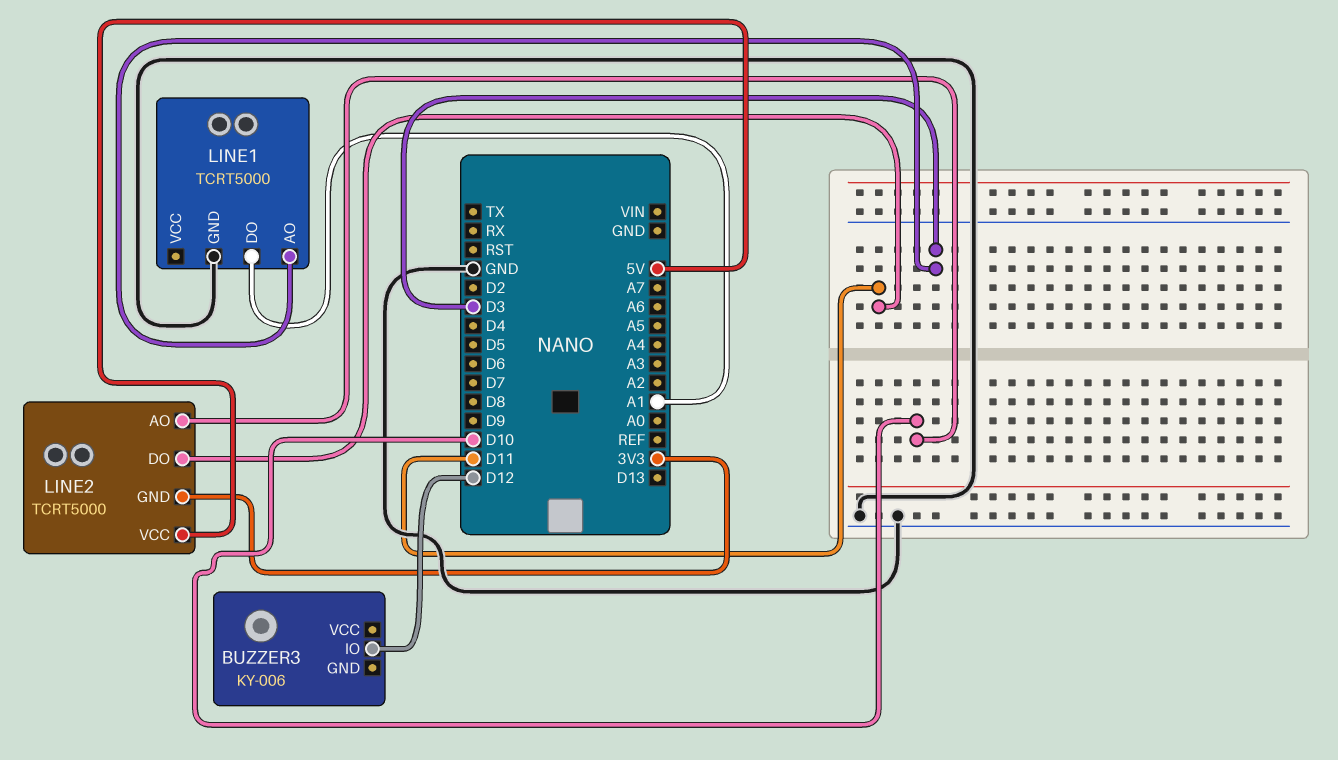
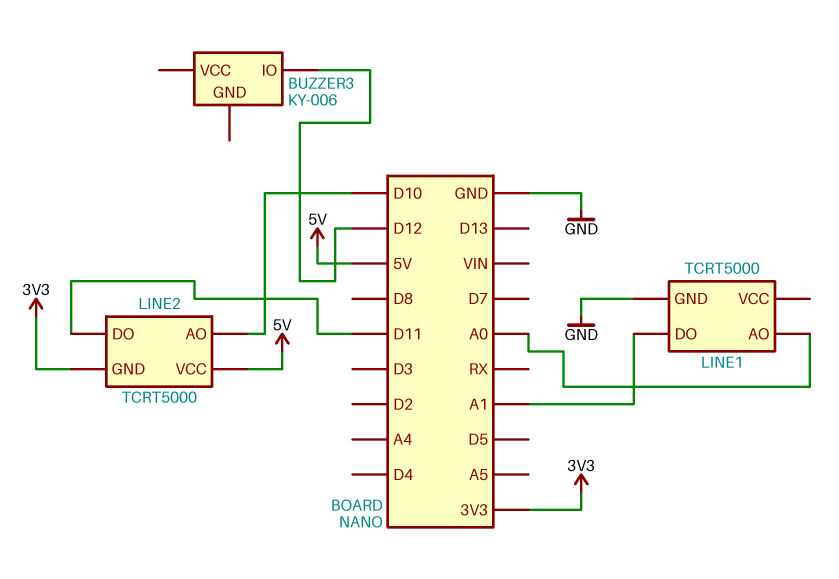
LINE1 pin AO: D3 -> A0

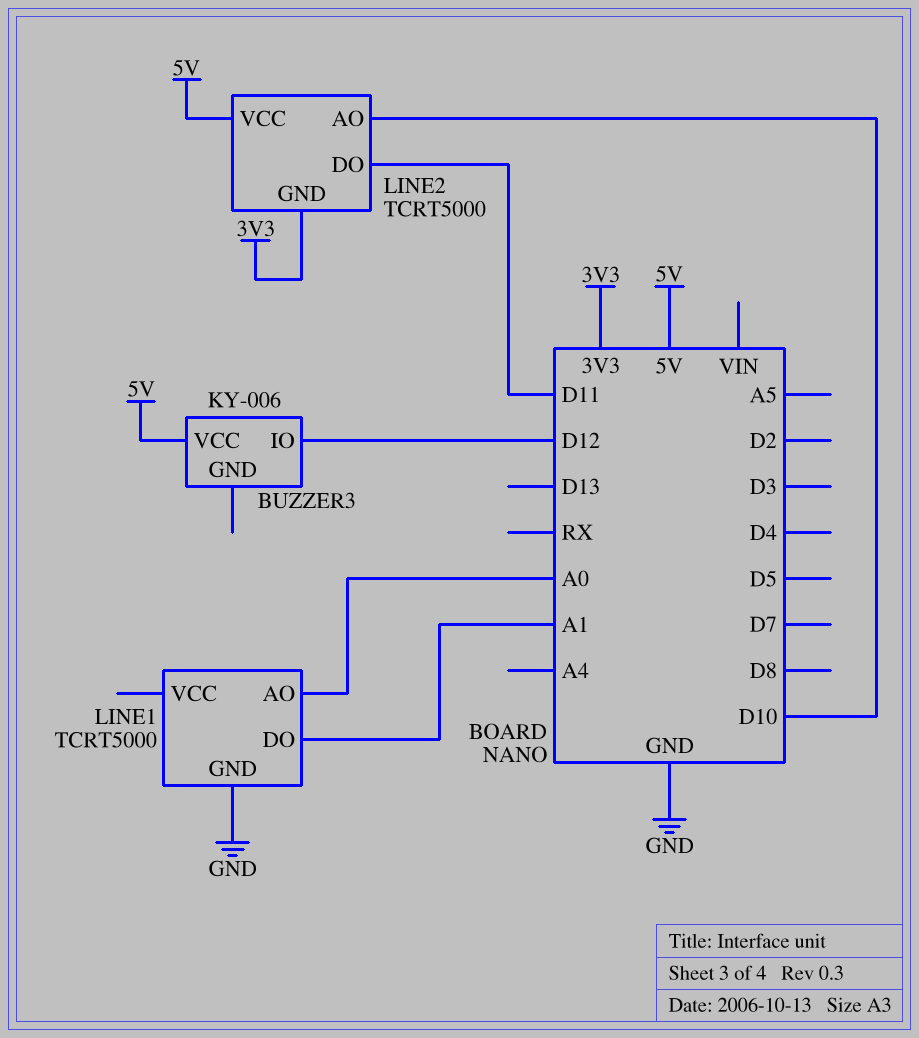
BUZZER3 pin VCC: none -> 5V

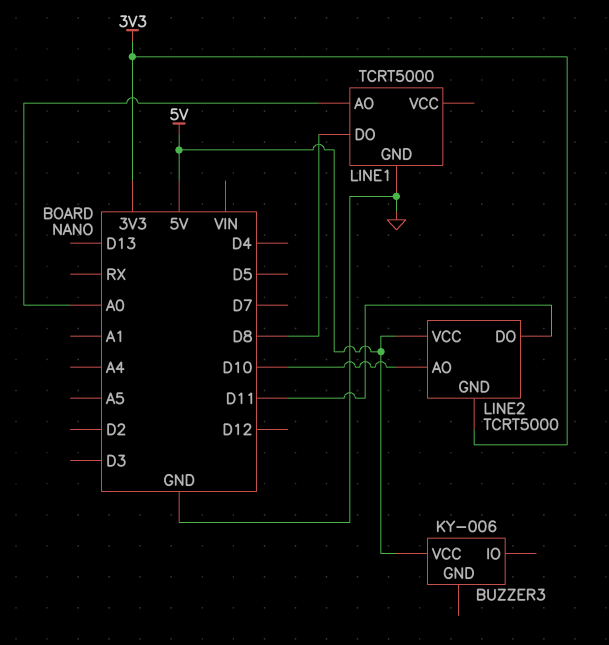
BUZZER3 pin IO: D12 -> none
LINE1 pin DO: A1 -> D8

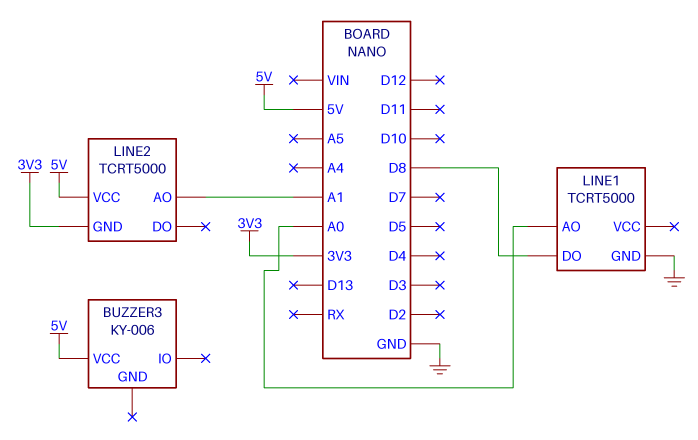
LINE2 pin AO: D10 -> A1
LINE2 pin DO: D11 -> none

